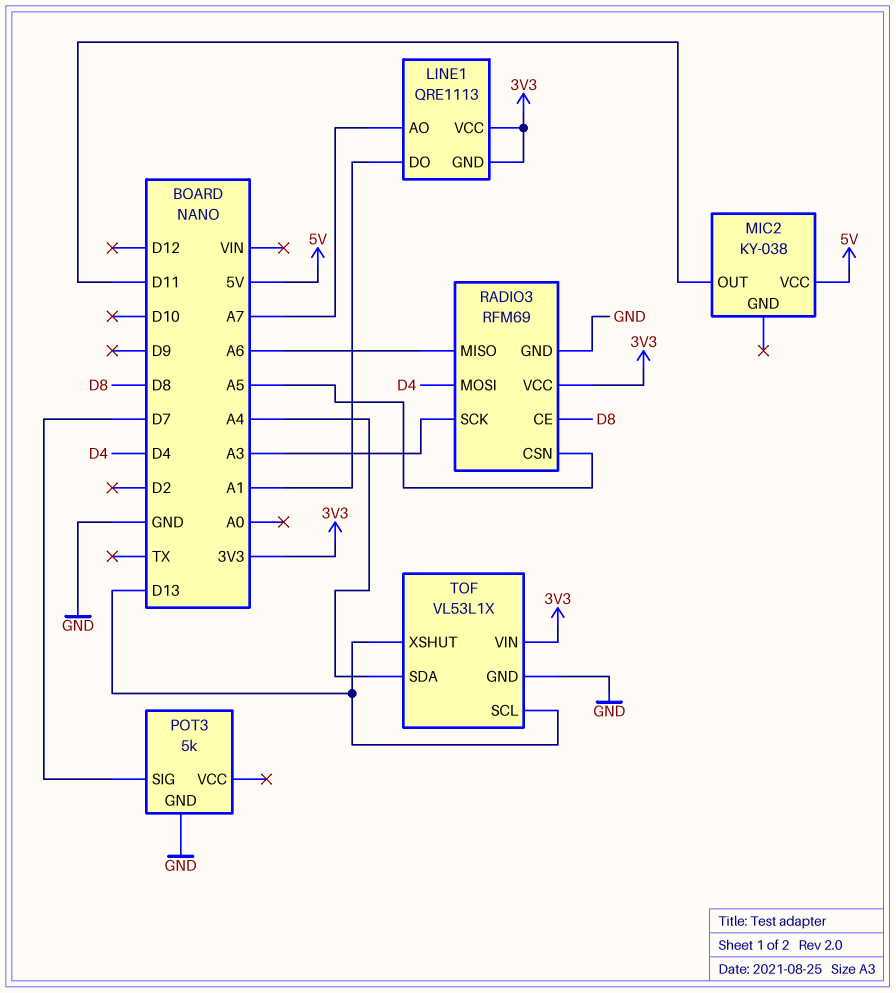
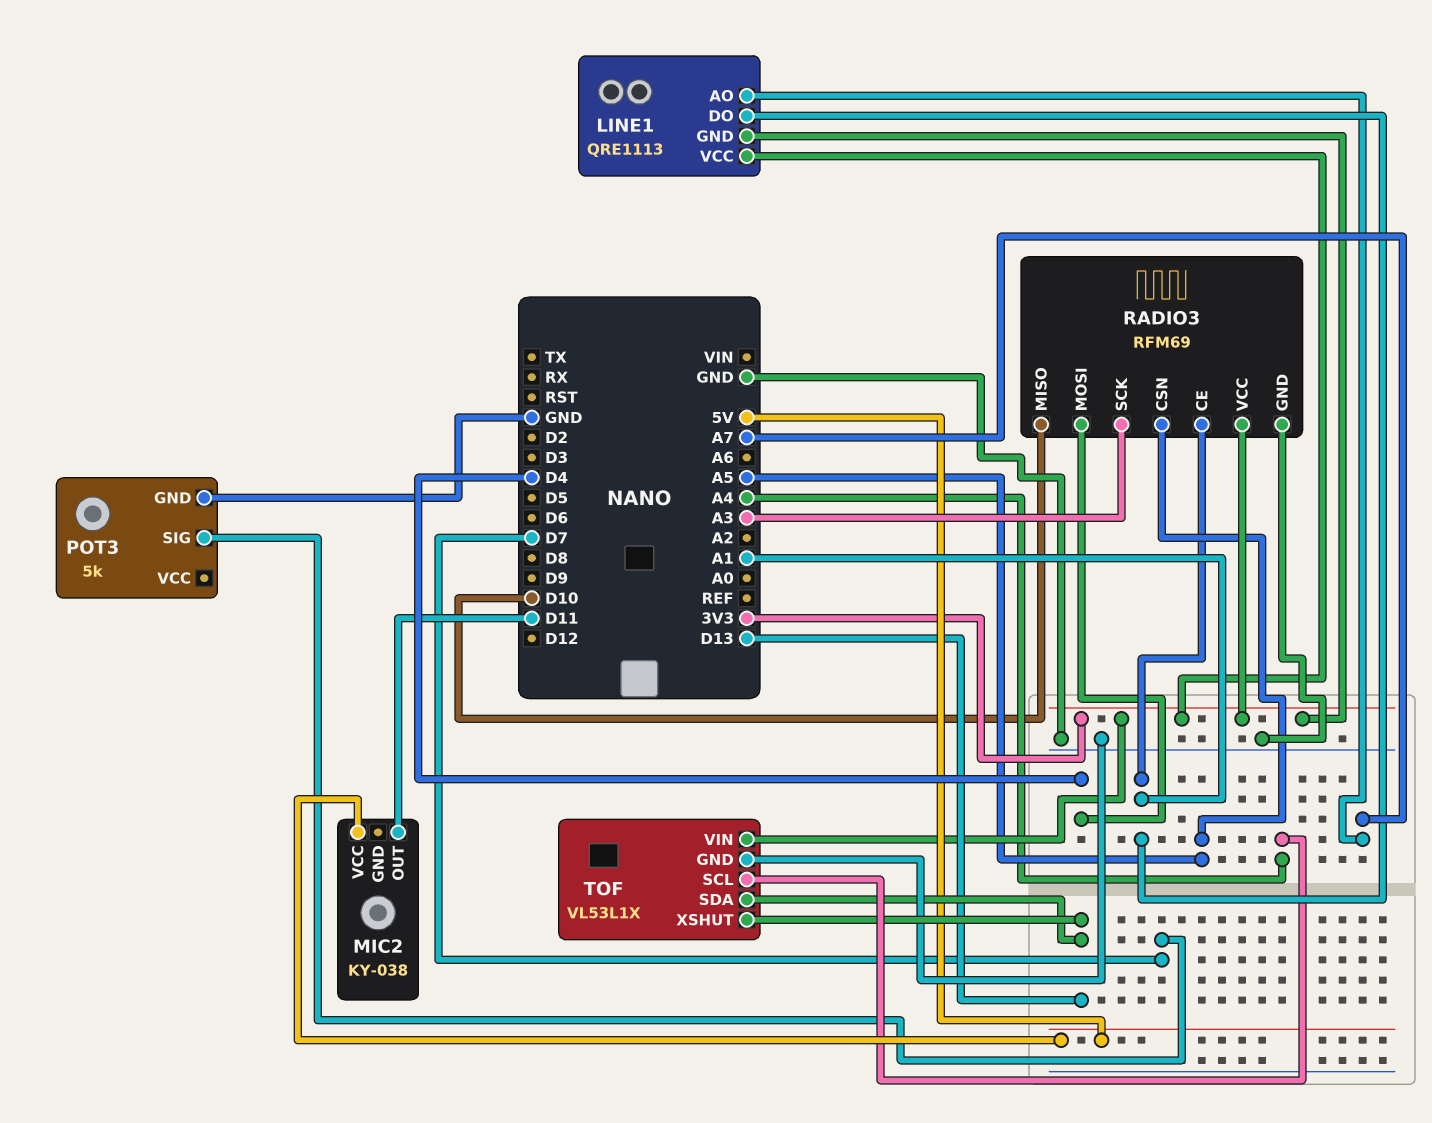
RADIO3 pin CE: D8 -> A1
RADIO3 pin MISO: A6 -> D10
TOF pin SCL: D13 -> A4
TOF pin SDA: A4 -> D13

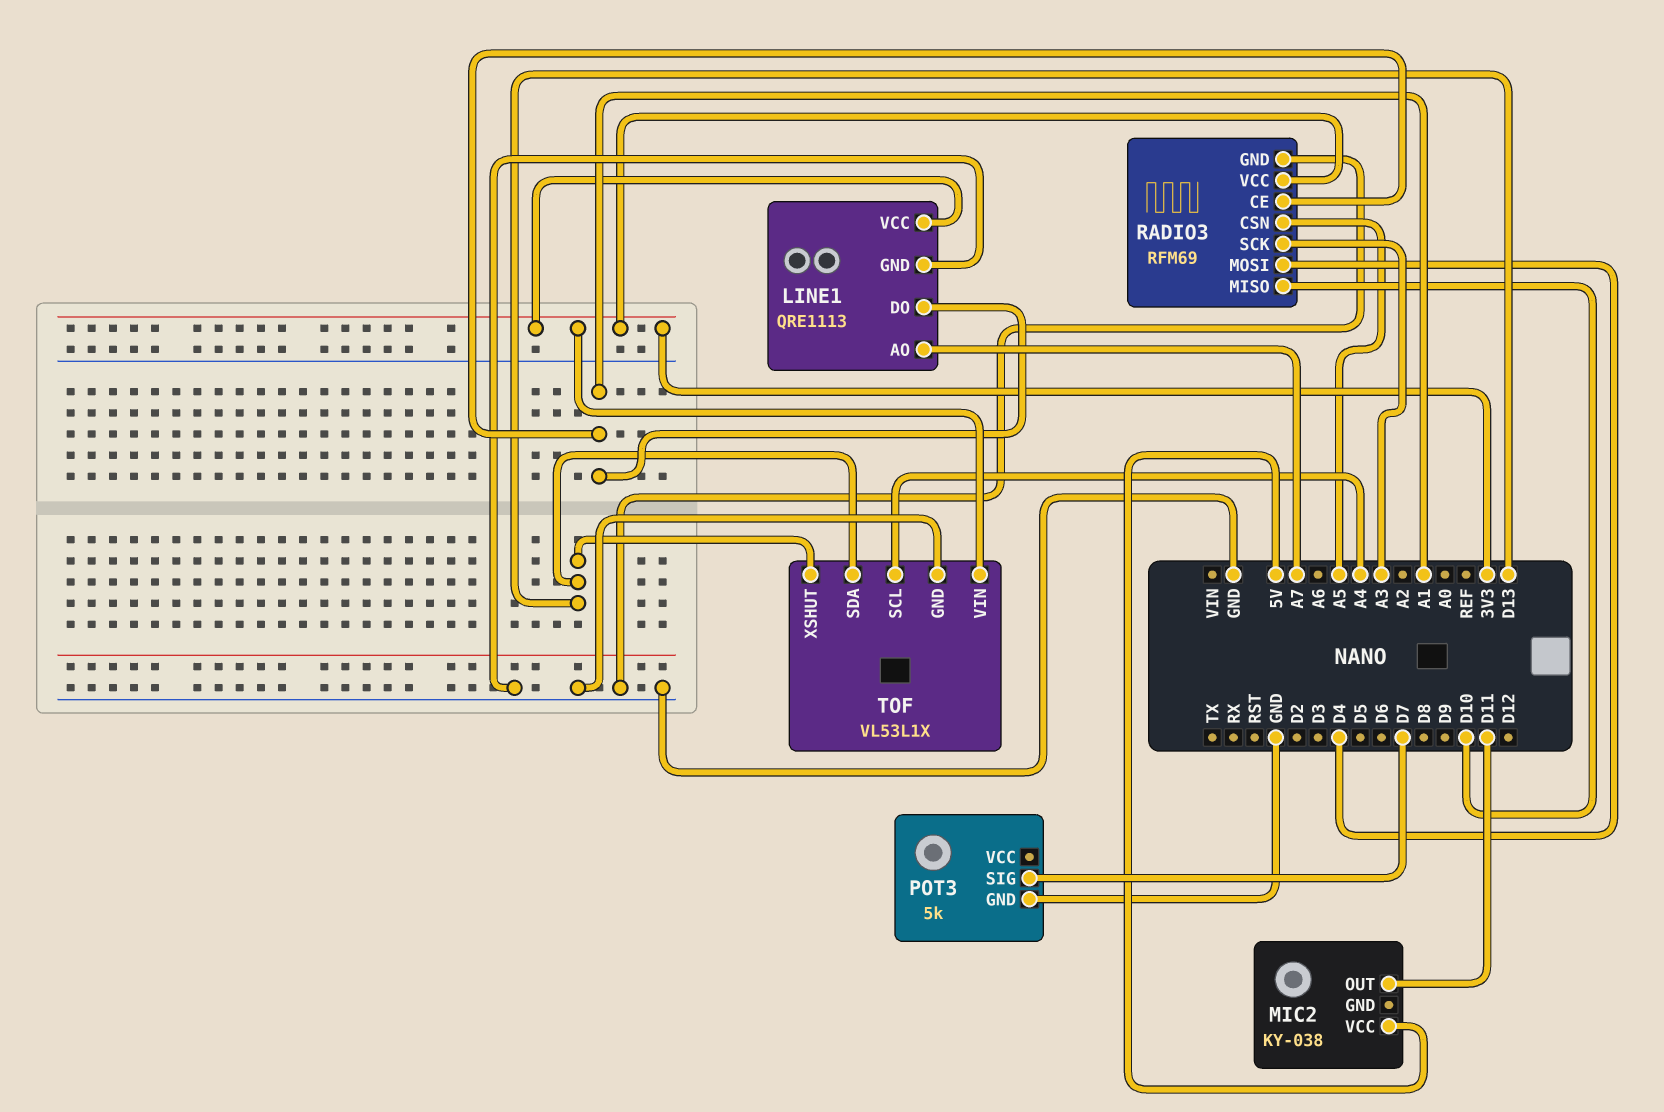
LINE1 pin GND: 3V3 -> GND

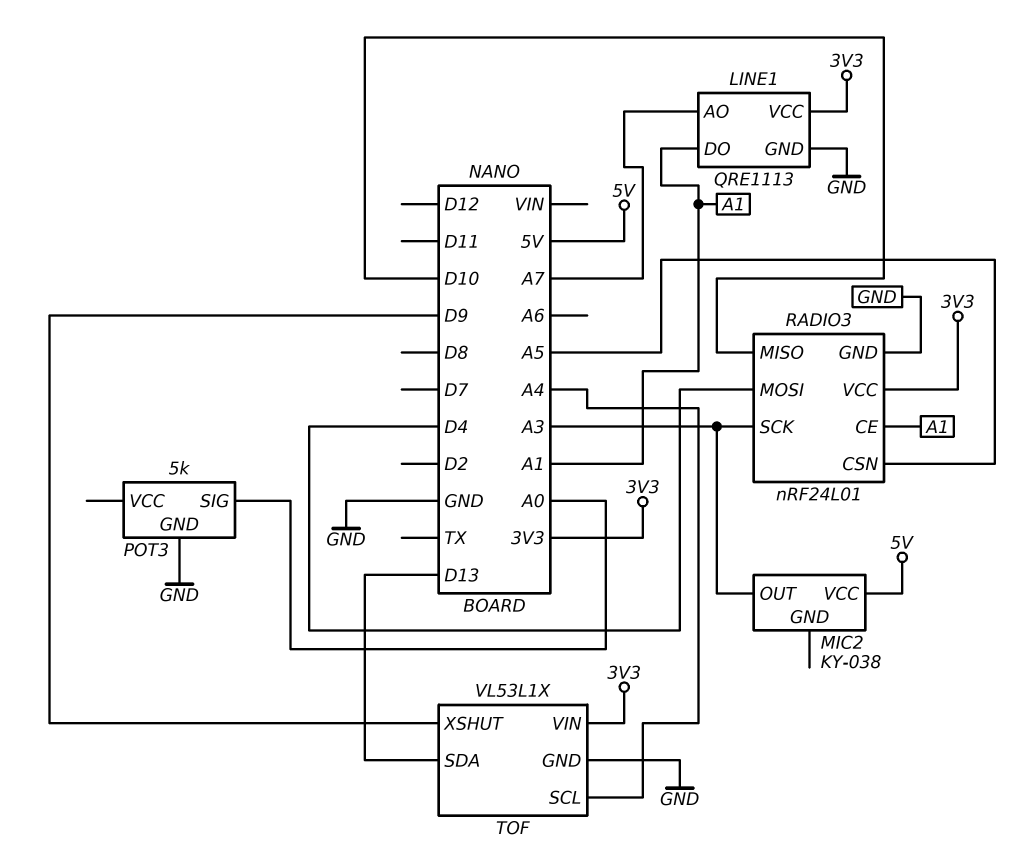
MIC2 pin OUT: D11 -> A3
POT3 pin SIG: D7 -> A0
RADIO3: RFM69 -> nRF24L01
TOF pin XSHUT: D13 -> D9

